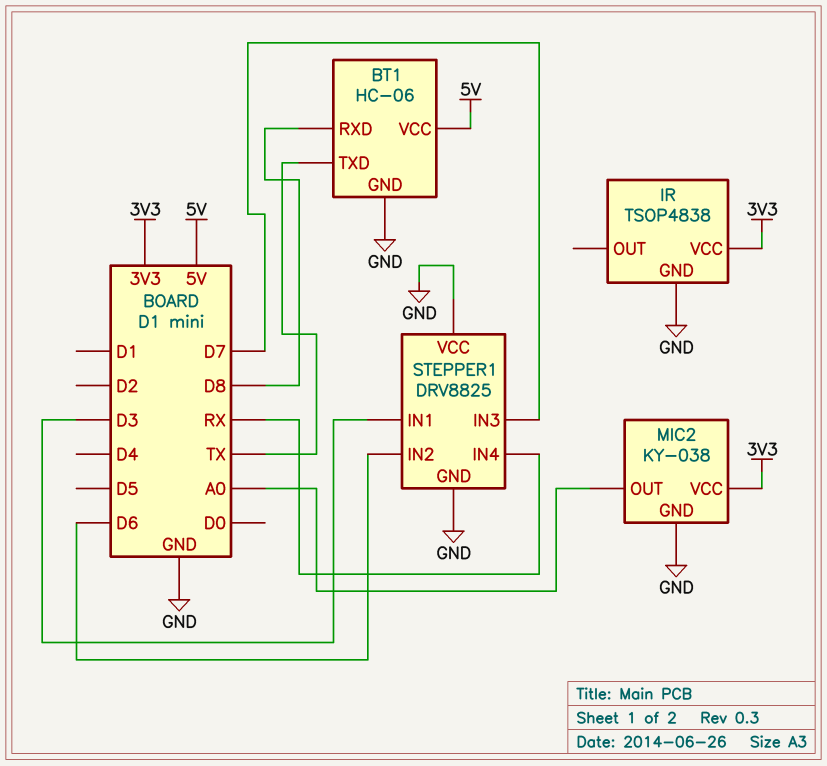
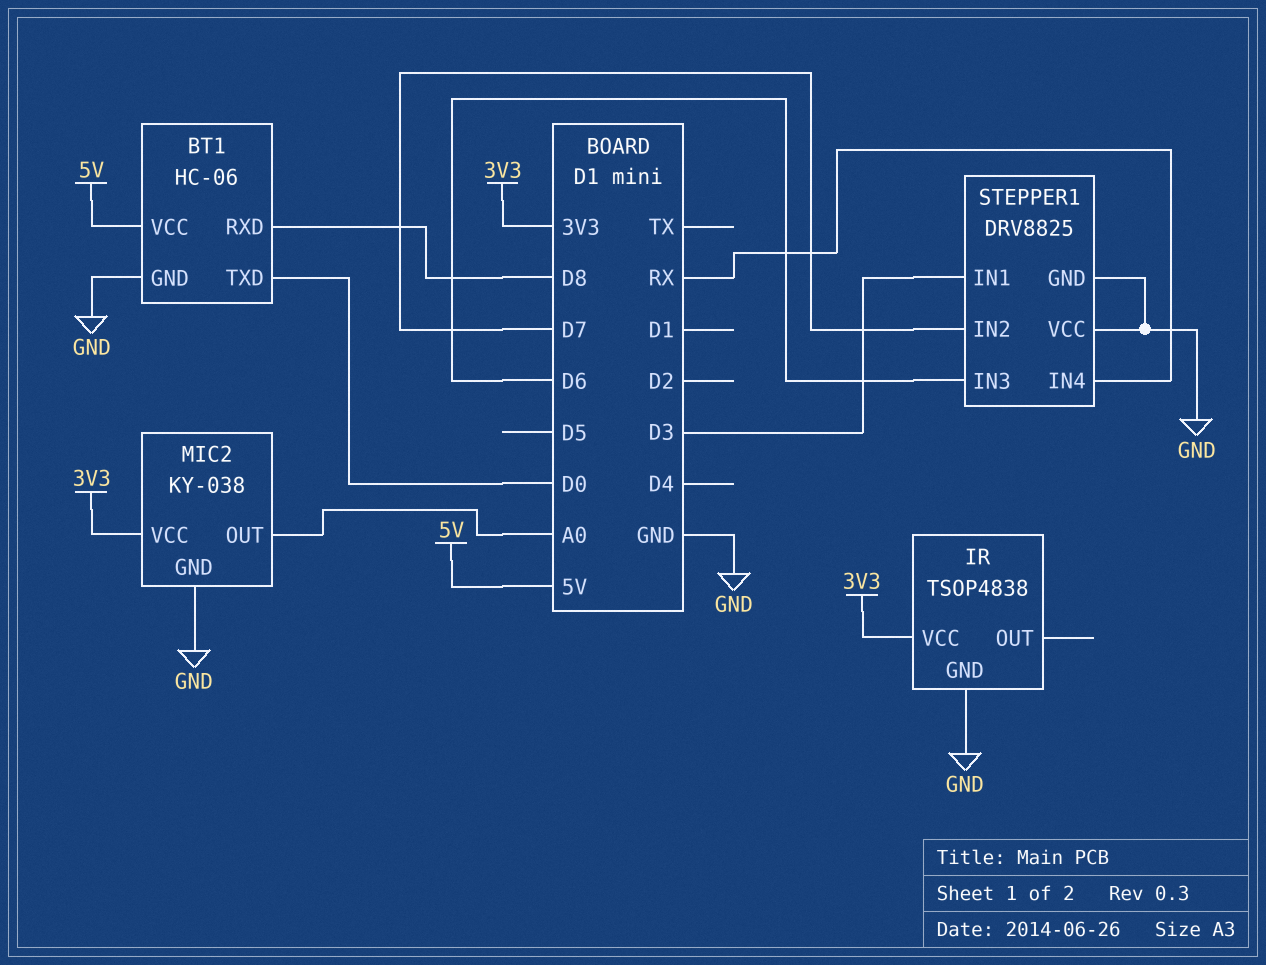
BT1 pin TXD: TX -> D0
STEPPER1 pin IN2: D6 -> D7
STEPPER1 pin IN3: D7 -> D6

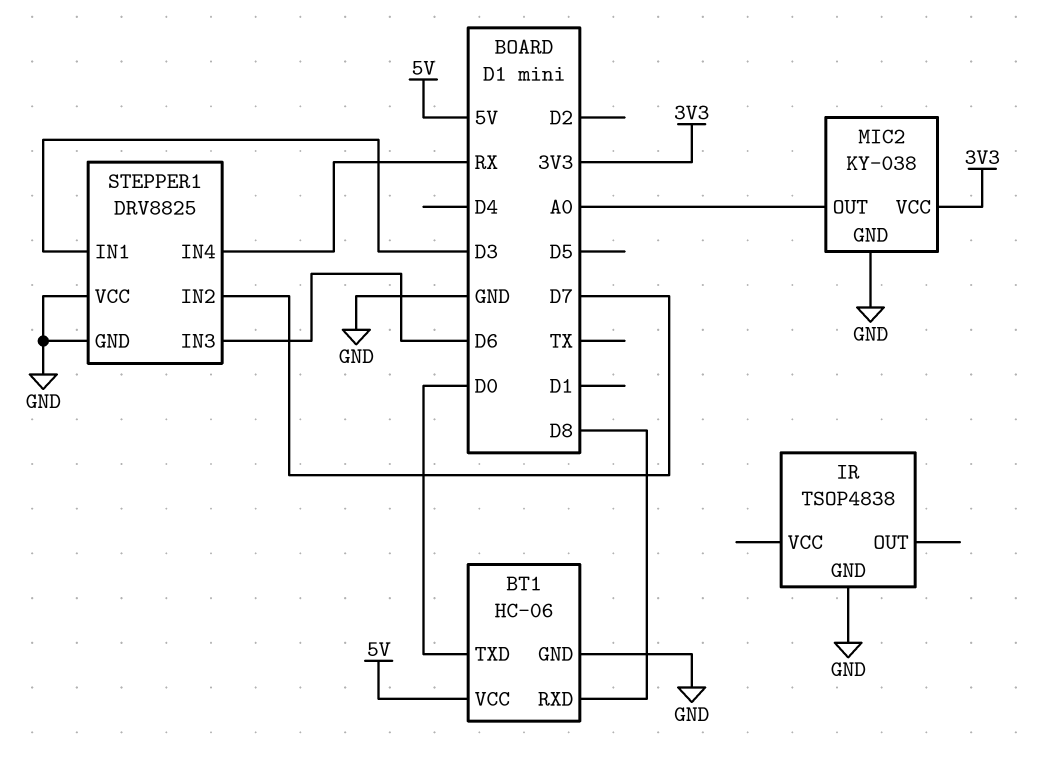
IR pin VCC: 3V3 -> none

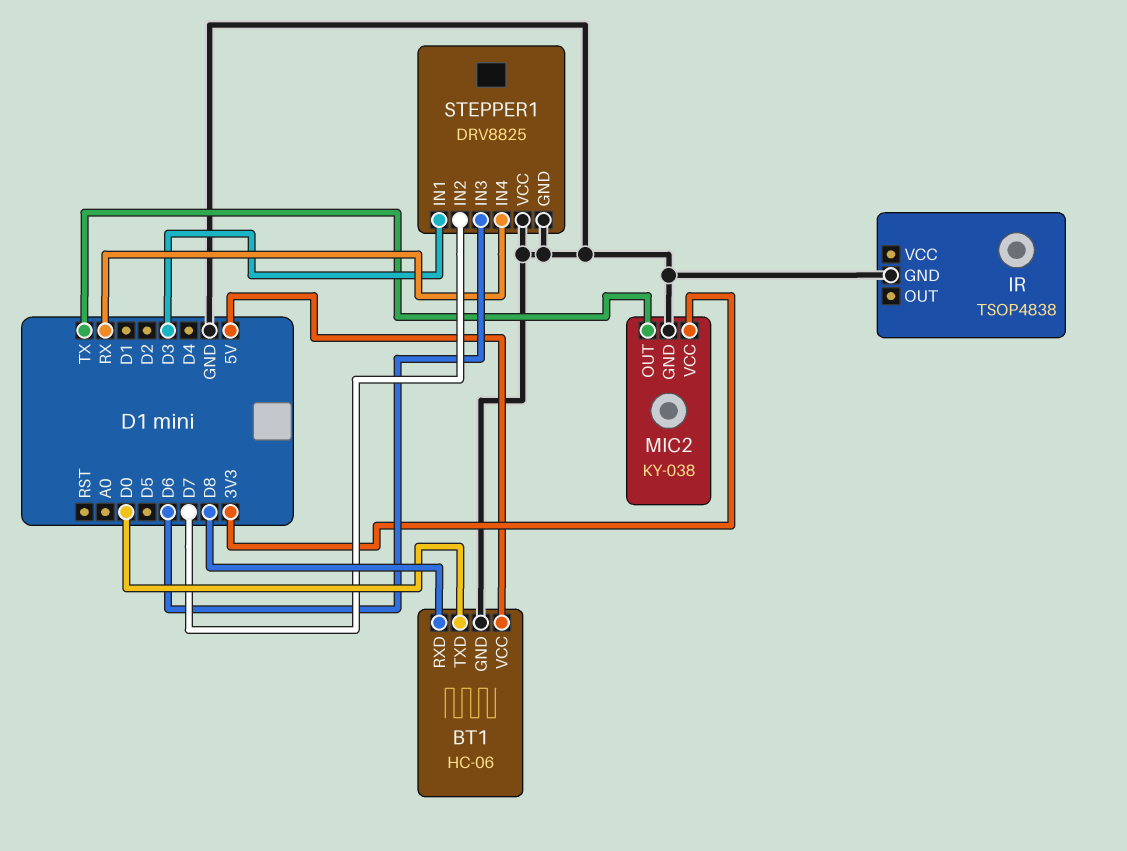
MIC2 pin OUT: A0 -> TX

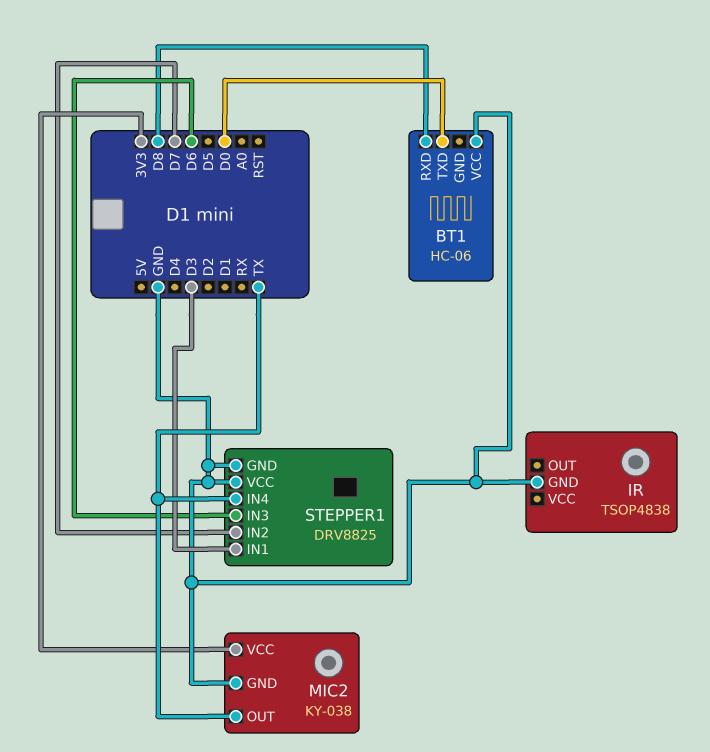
BT1 pin GND: GND -> none
BT1 pin VCC: 5V -> GND
STEPPER1 pin IN4: RX -> TX

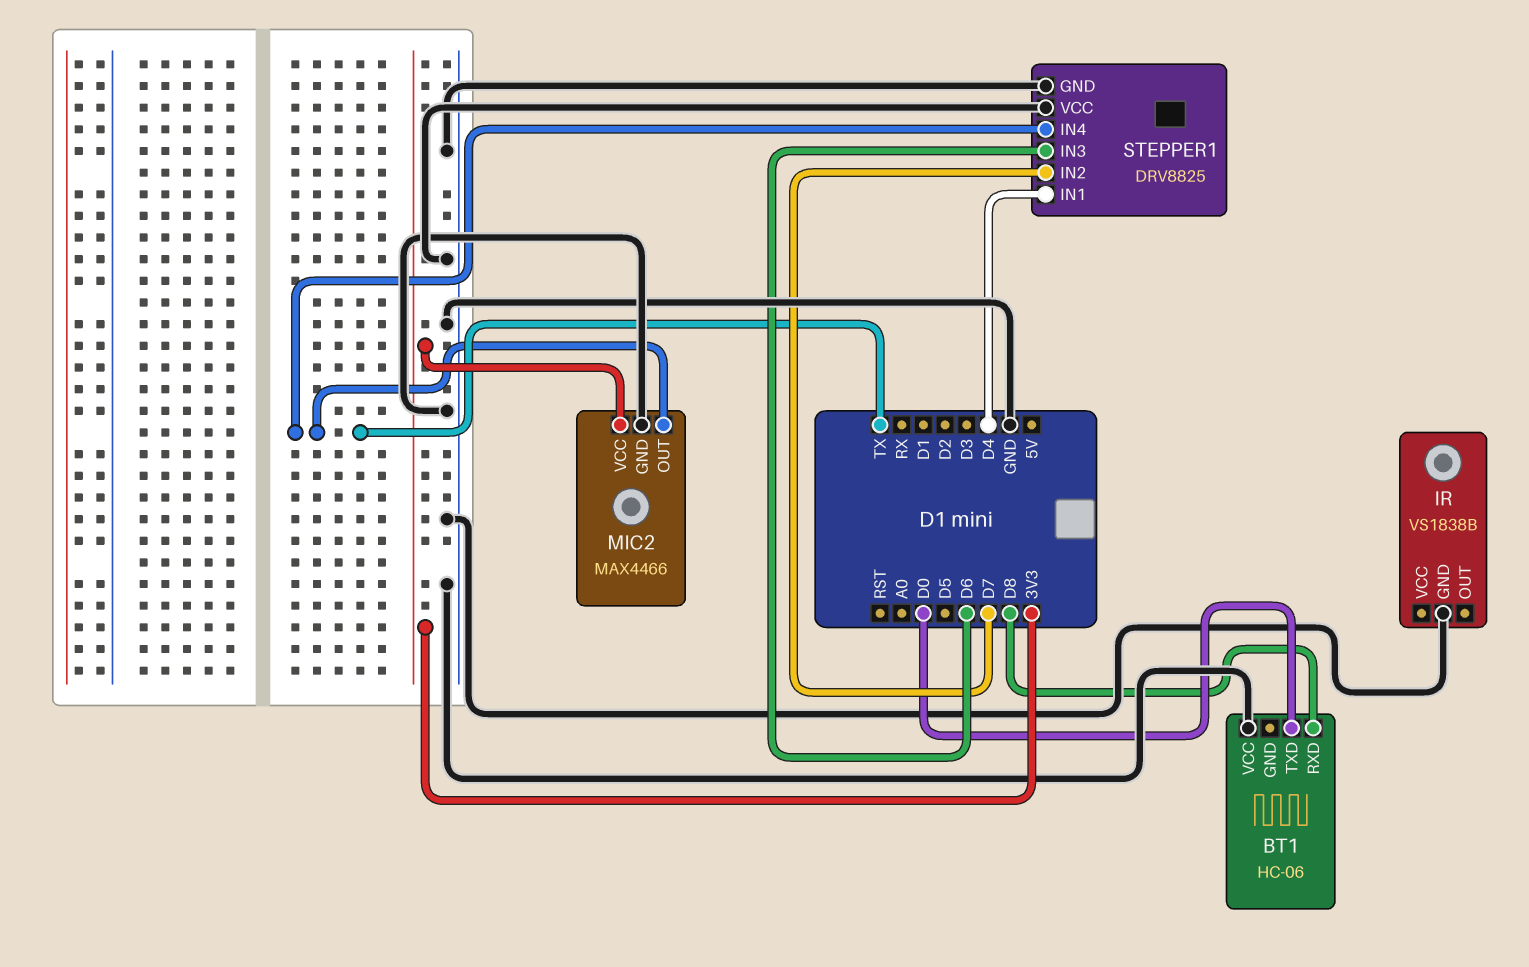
IR: TSOP4838 -> VS1838B
MIC2: KY-038 -> MAX4466
STEPPER1 pin IN1: D3 -> D4

